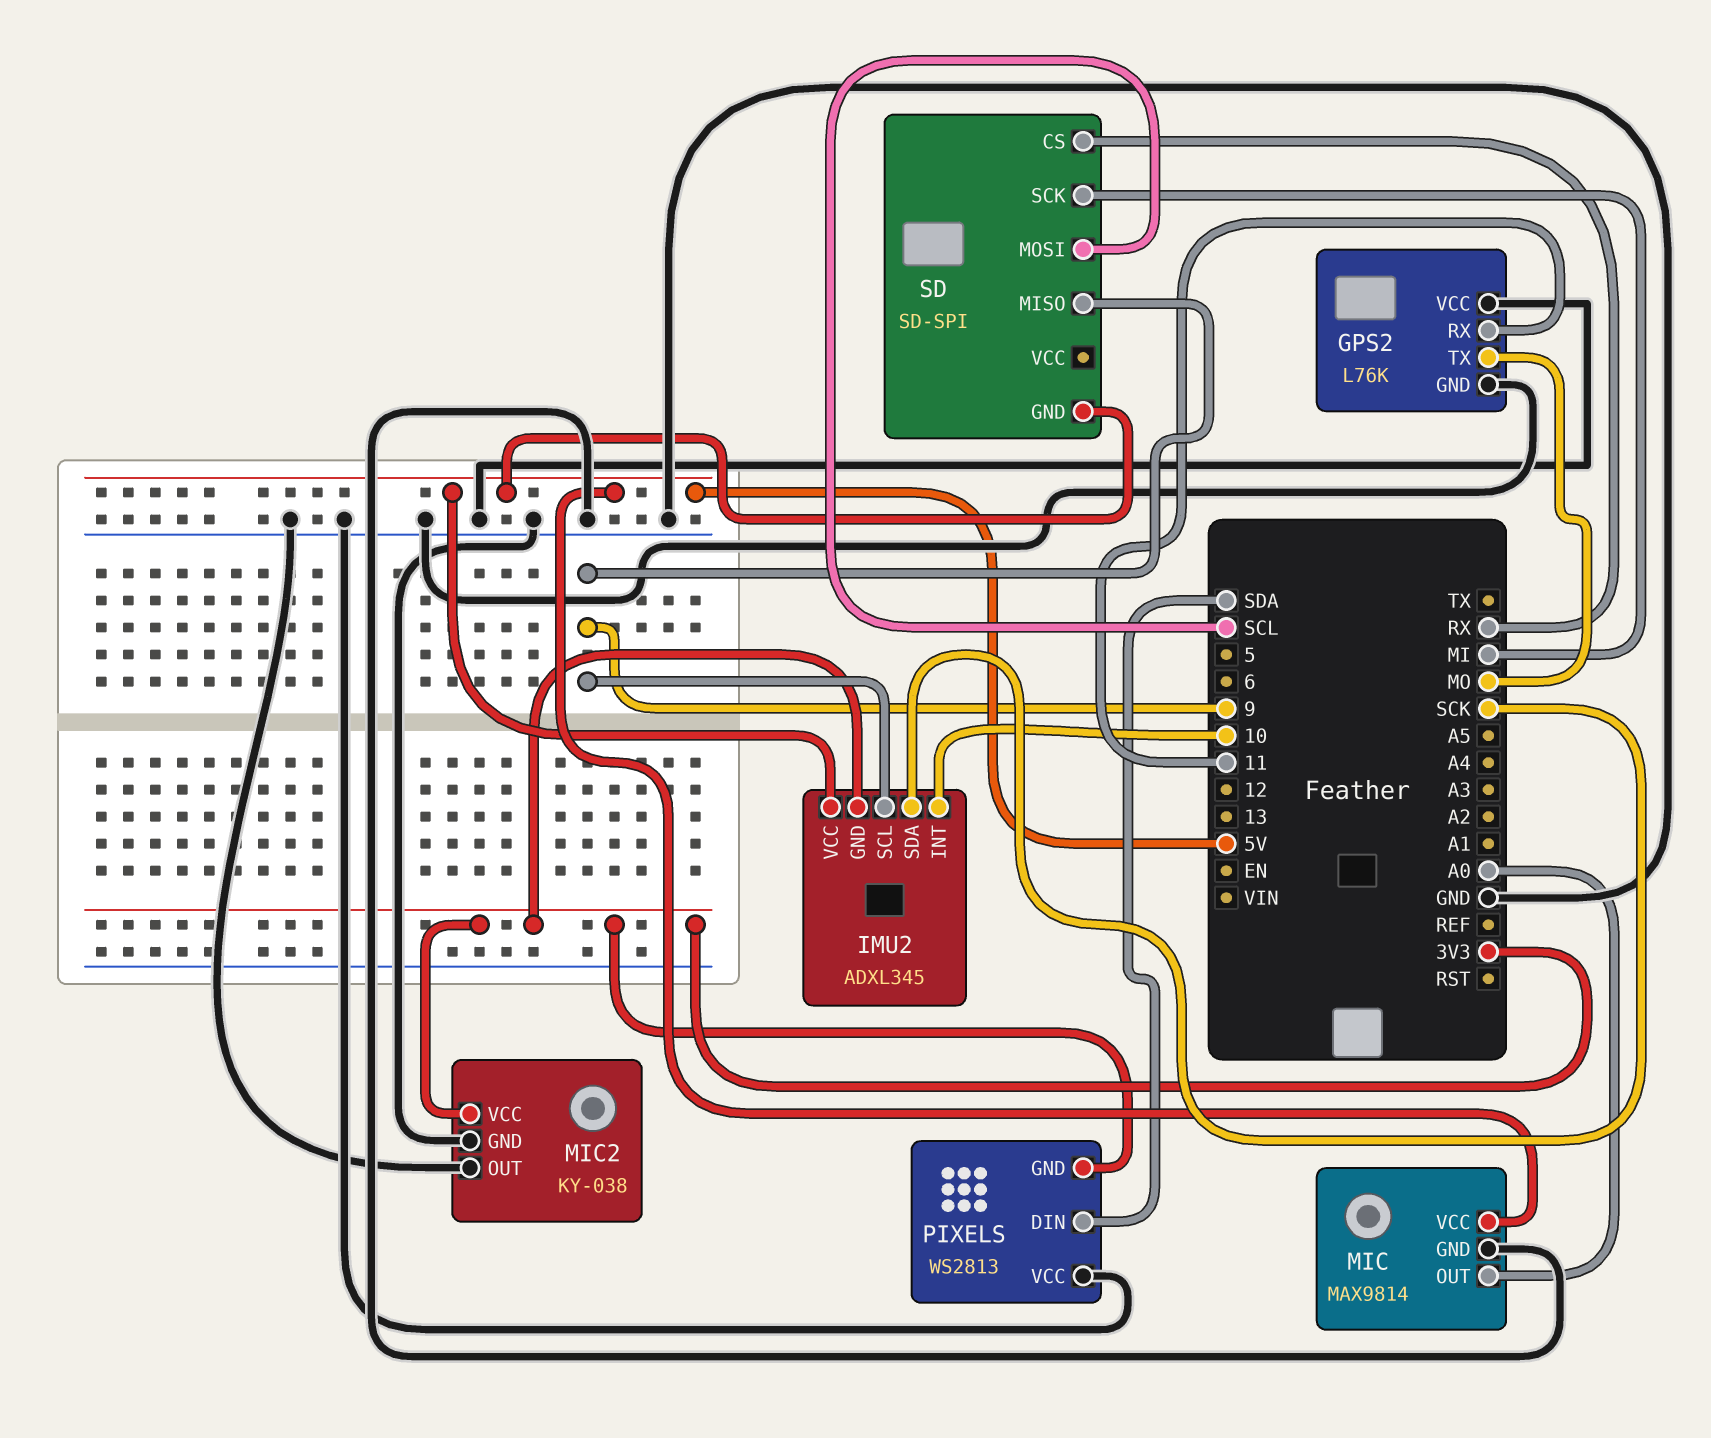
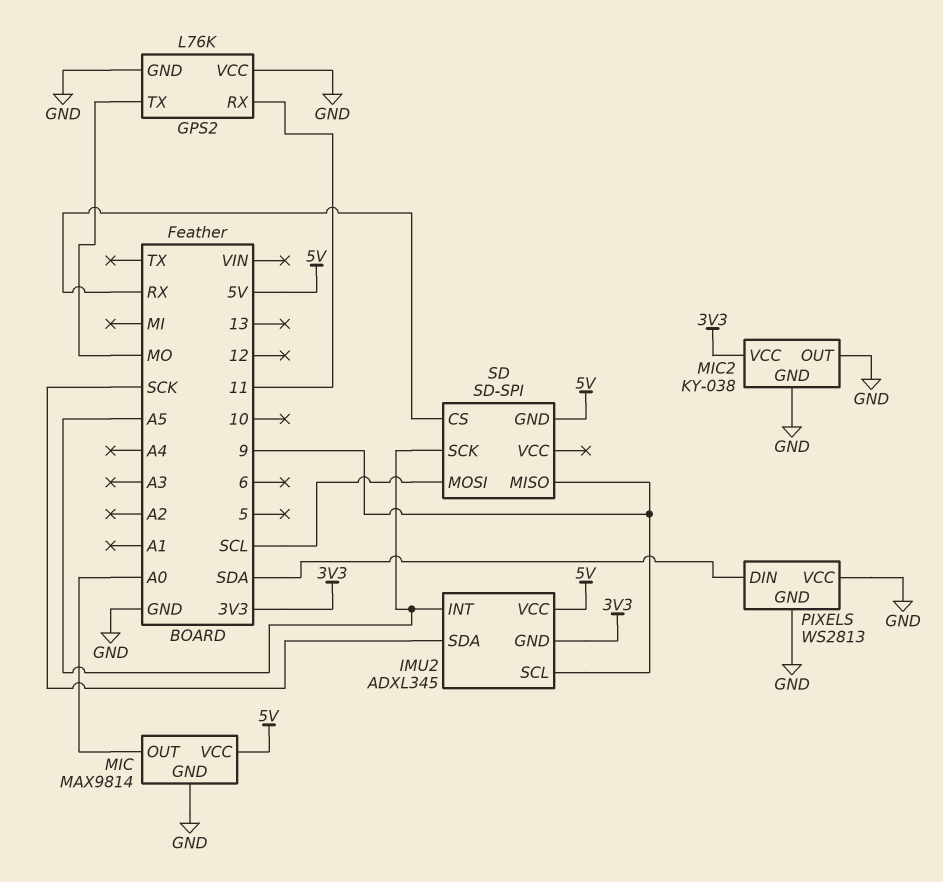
IMU2 pin INT: 10 -> A5
PIXELS pin GND: 3V3 -> GND
SD pin SCK: MI -> A5

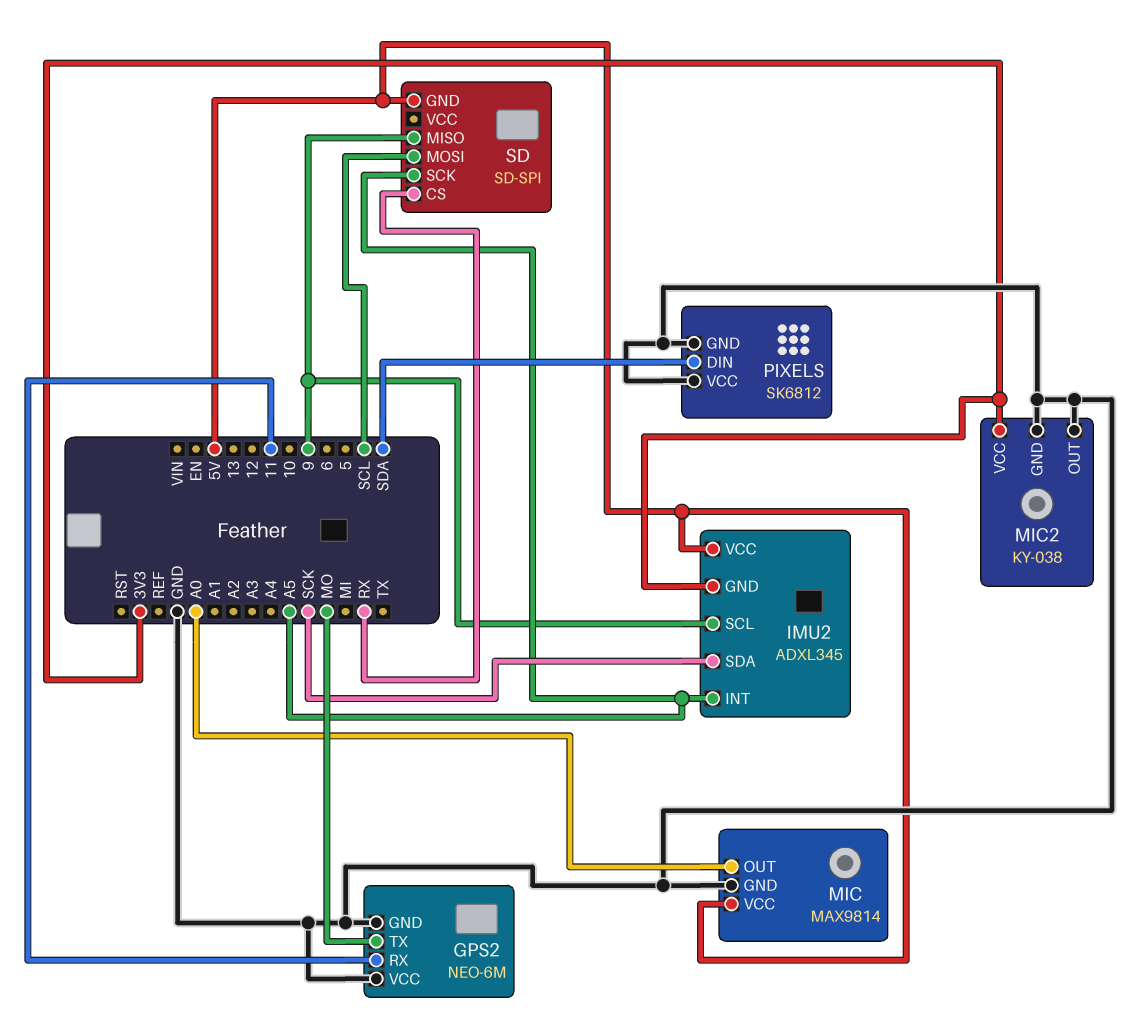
GPS2: L76K -> NEO-6M
PIXELS: WS2813 -> SK6812

